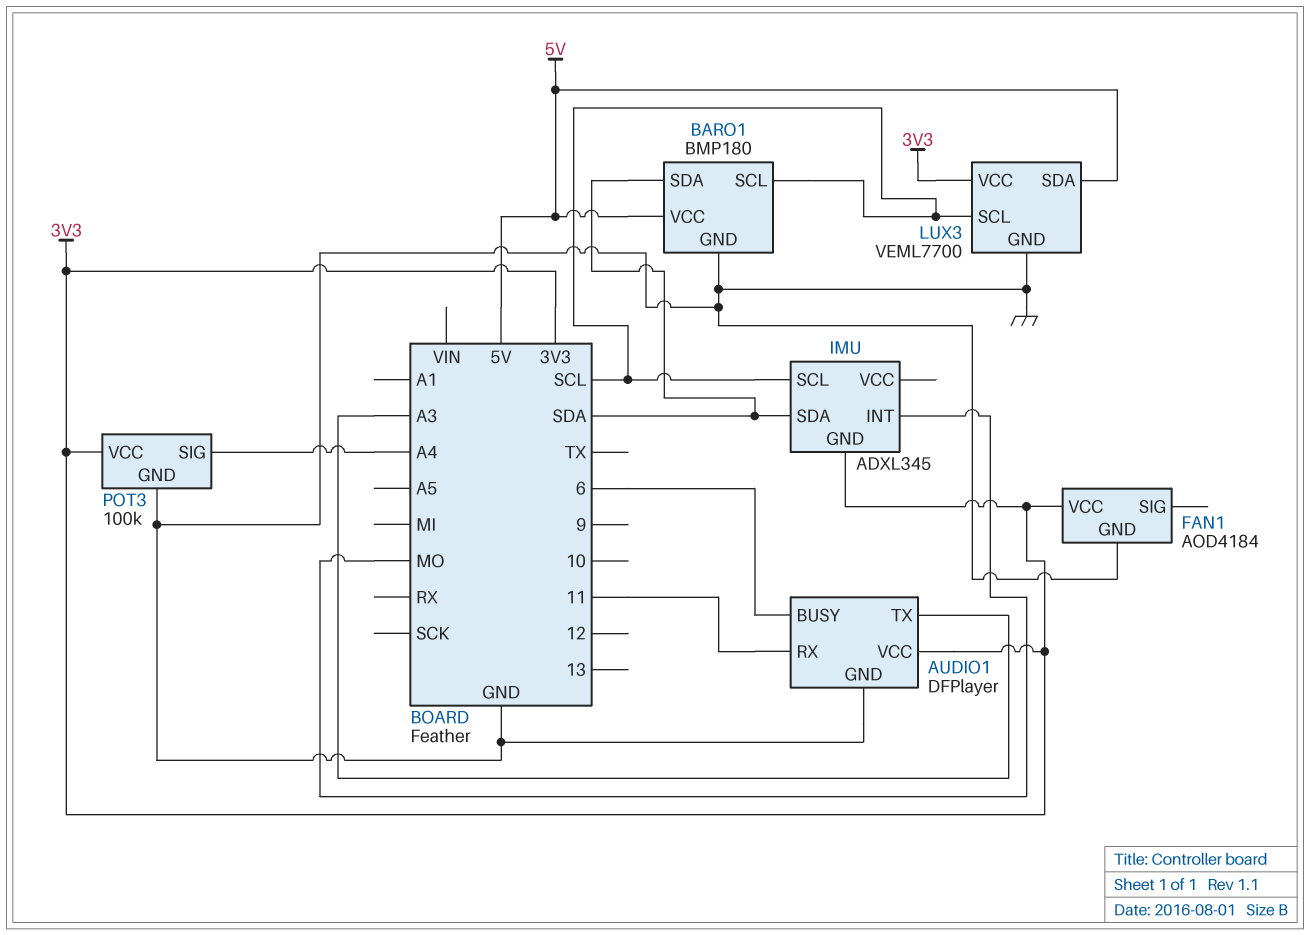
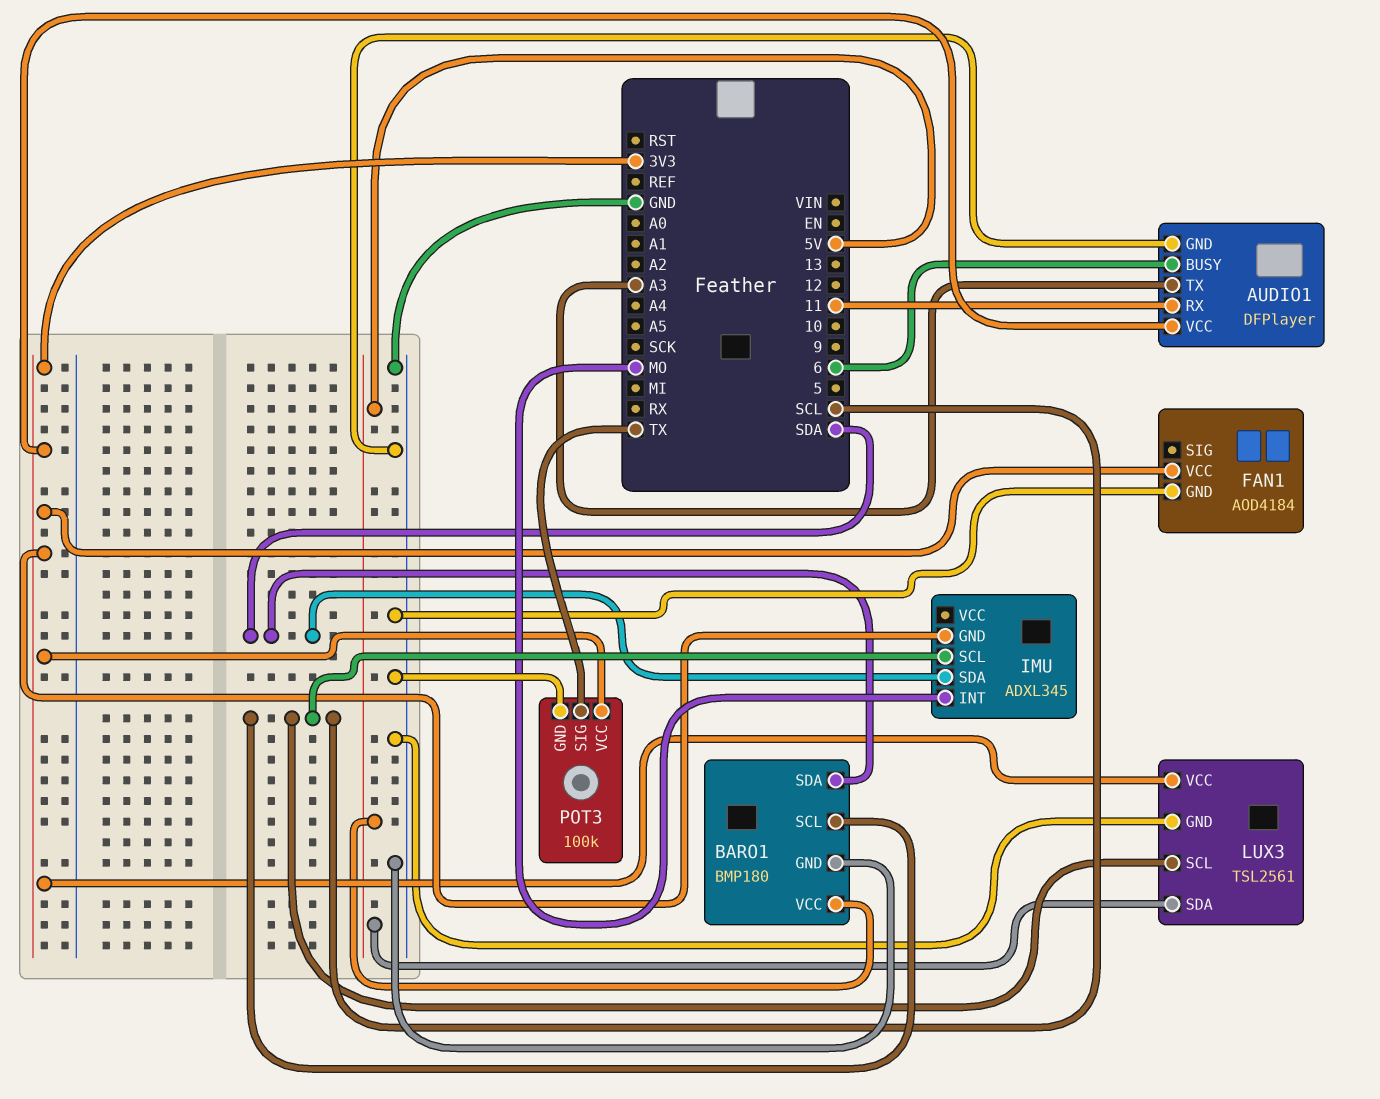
LUX3: VEML7700 -> TSL2561
POT3 pin SIG: A4 -> TX

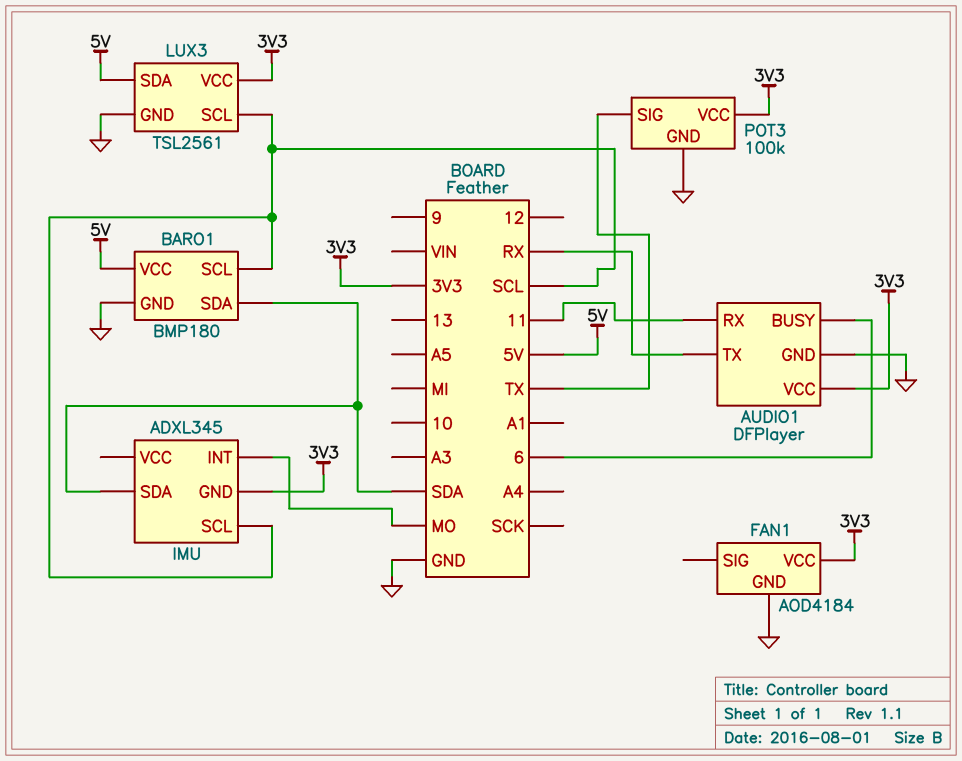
AUDIO1 pin TX: A3 -> RX

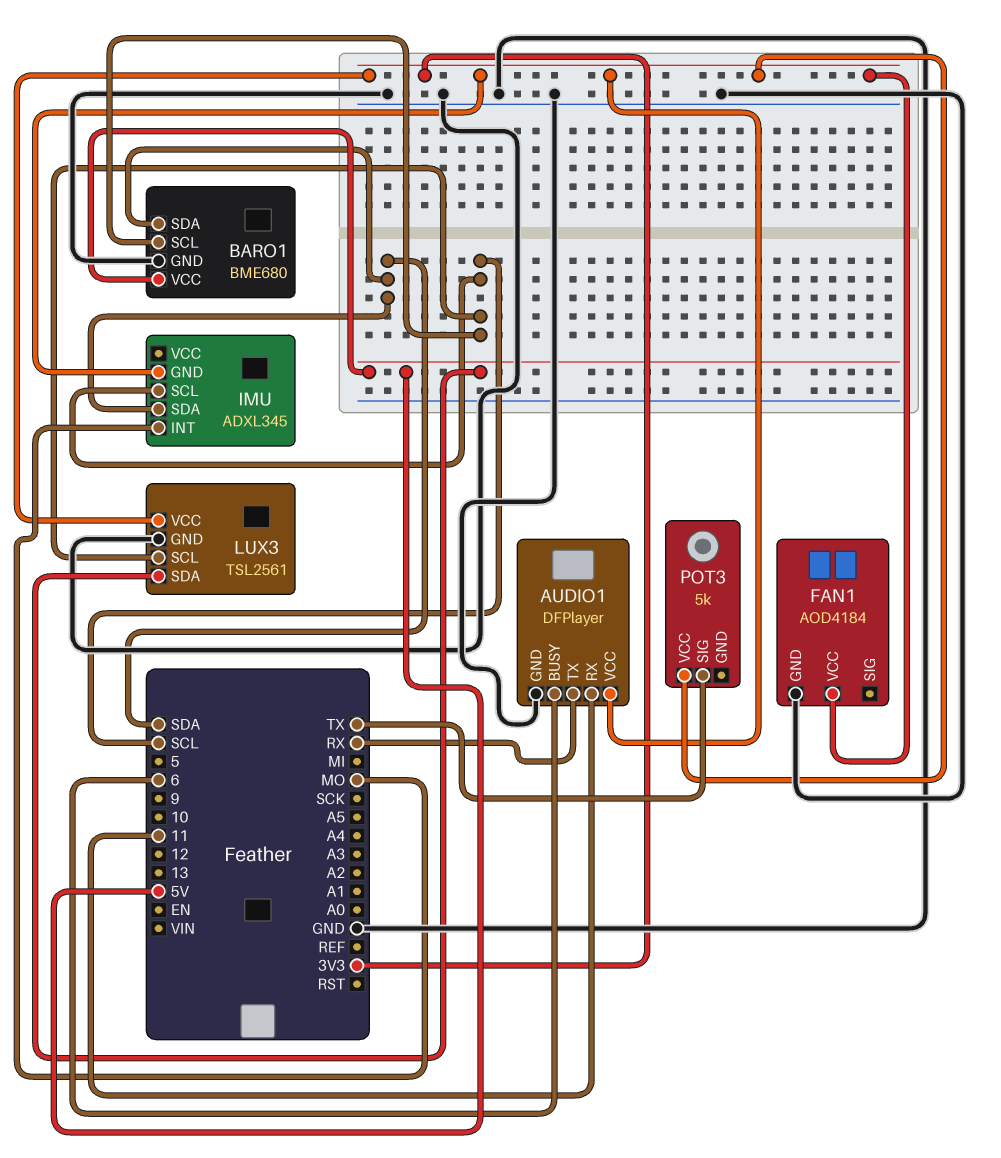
BARO1: BMP180 -> BME680
POT3: 100k -> 5k
POT3 pin GND: GND -> none

